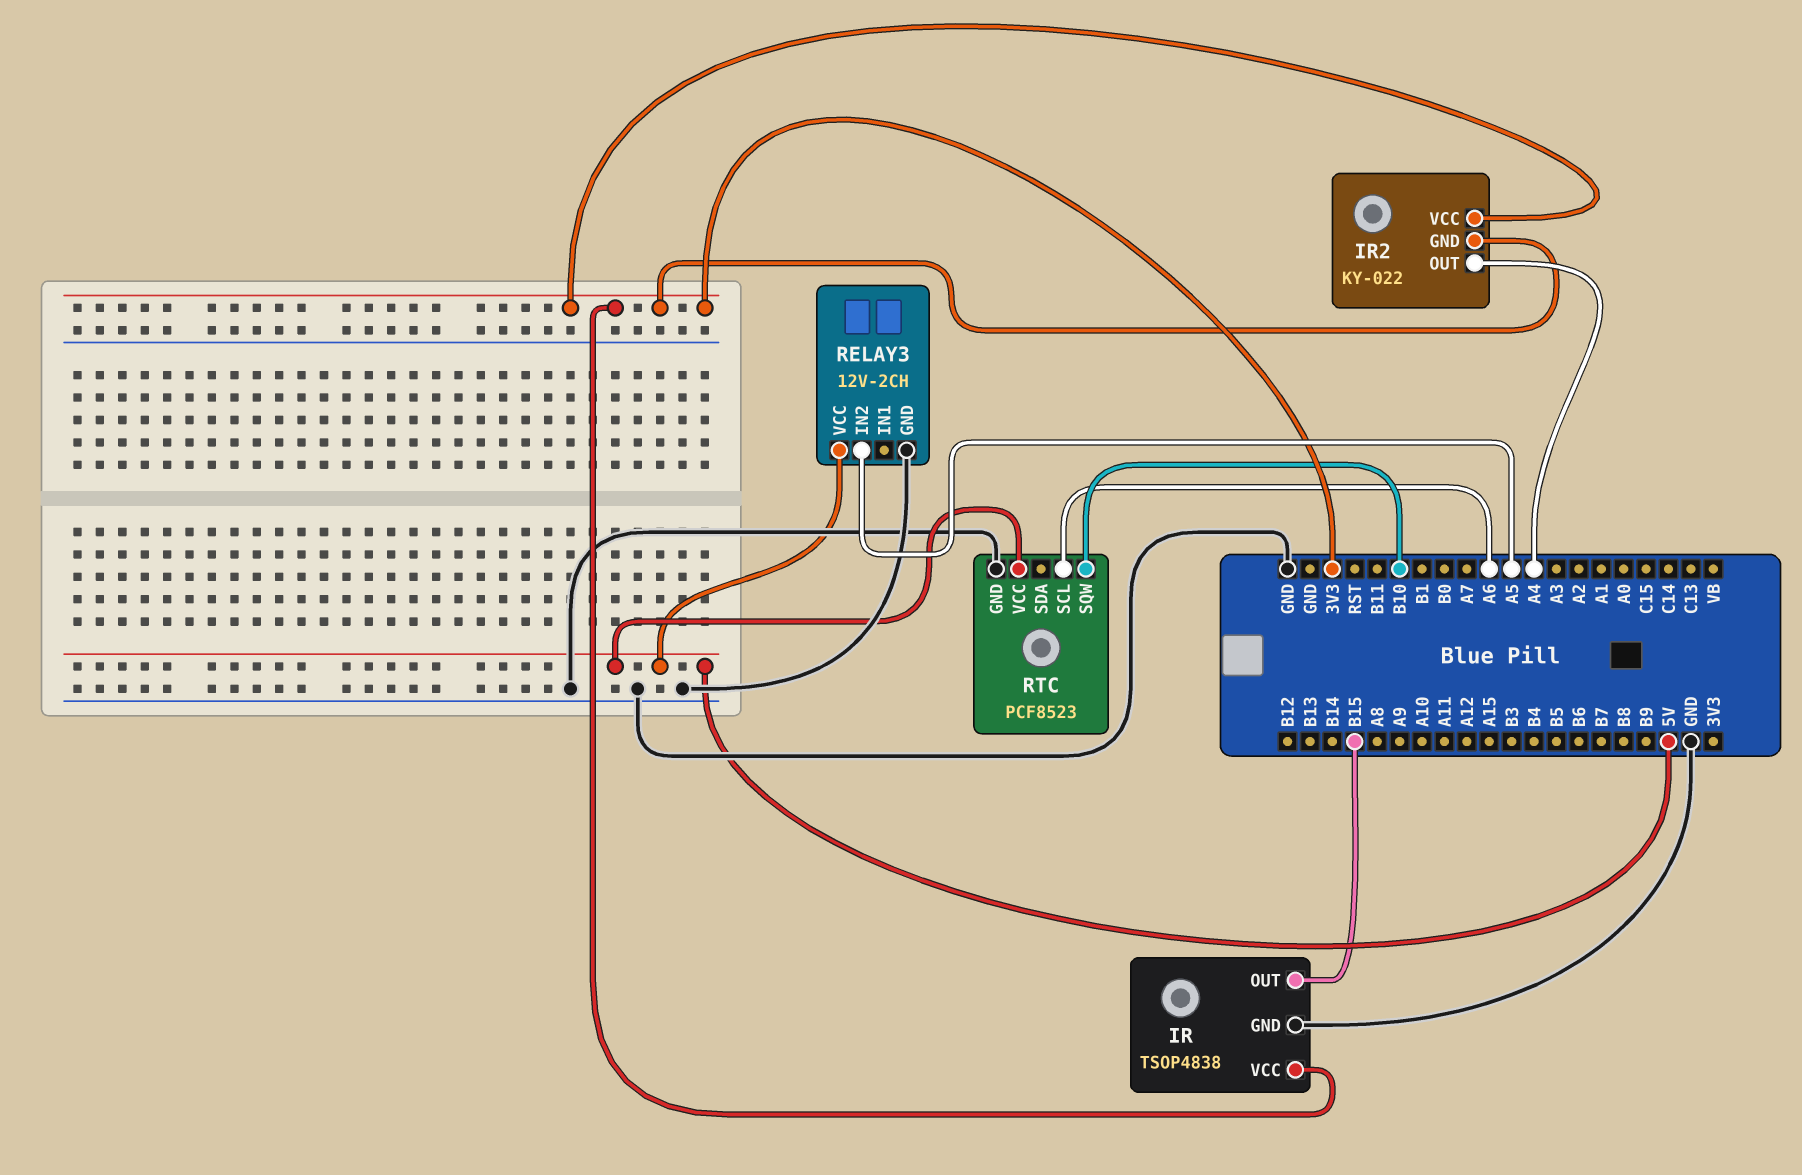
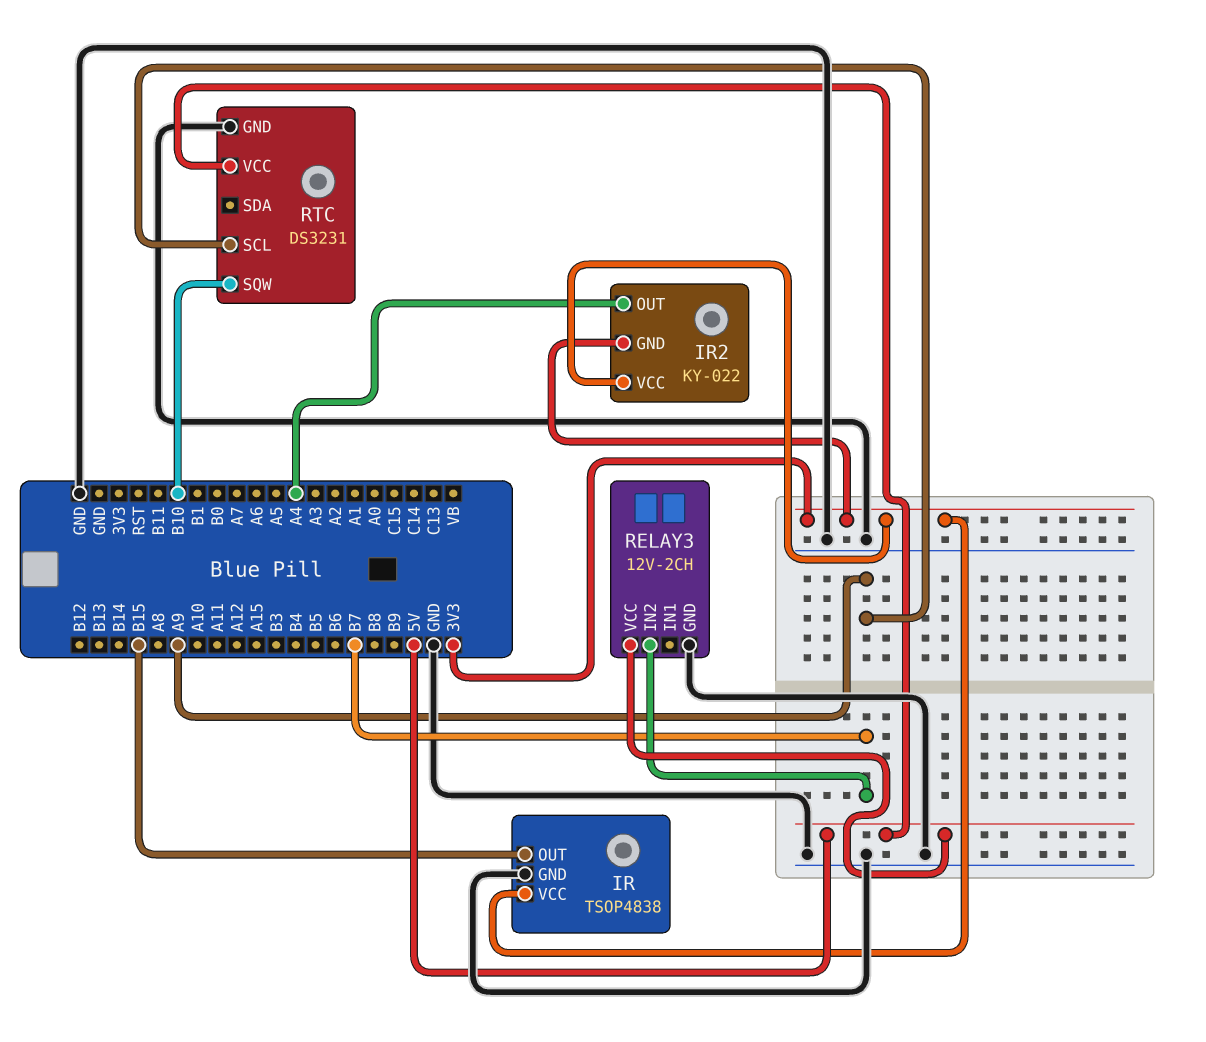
RELAY3 pin IN2: A5 -> B7
RTC: PCF8523 -> DS3231
RTC pin SCL: A6 -> A9

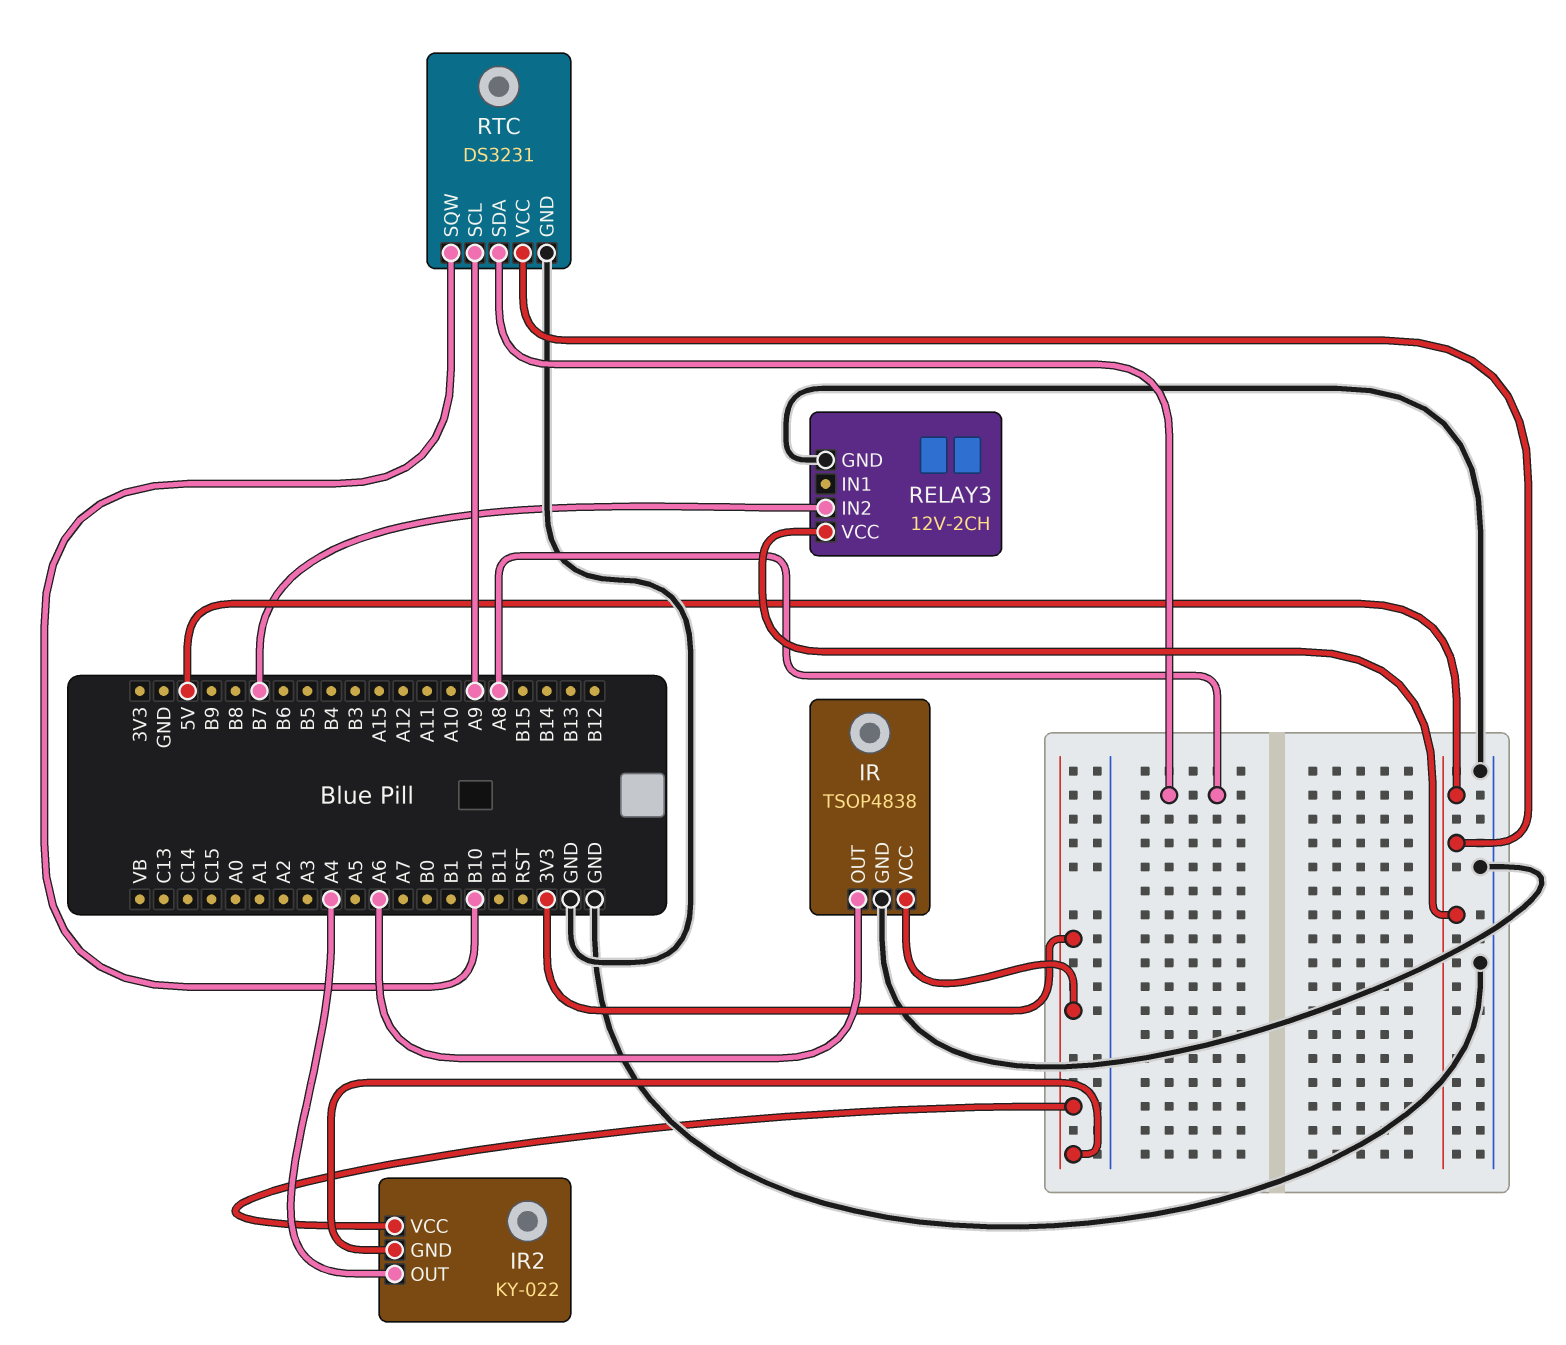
IR pin OUT: B15 -> A6
RTC pin SDA: none -> A8

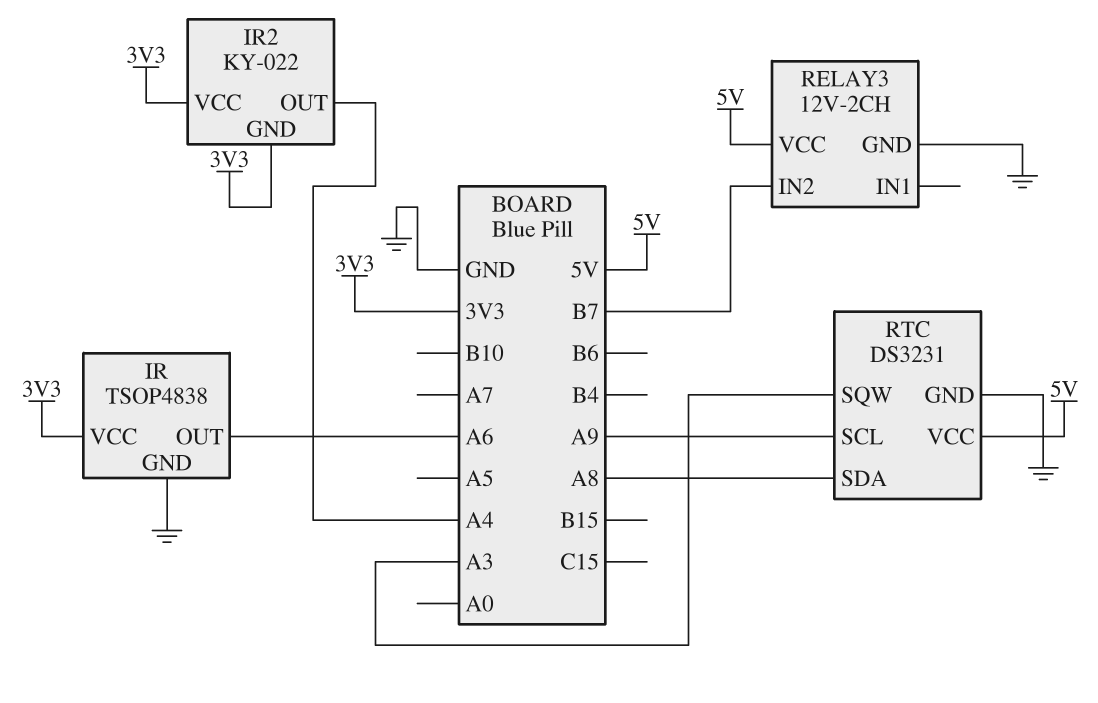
RTC pin SQW: B10 -> A3

